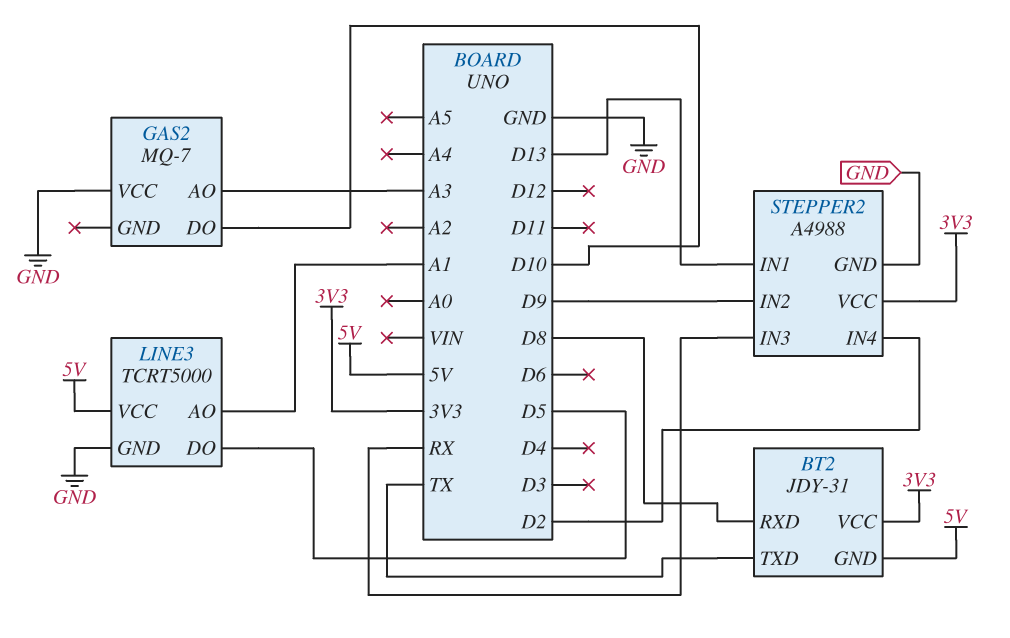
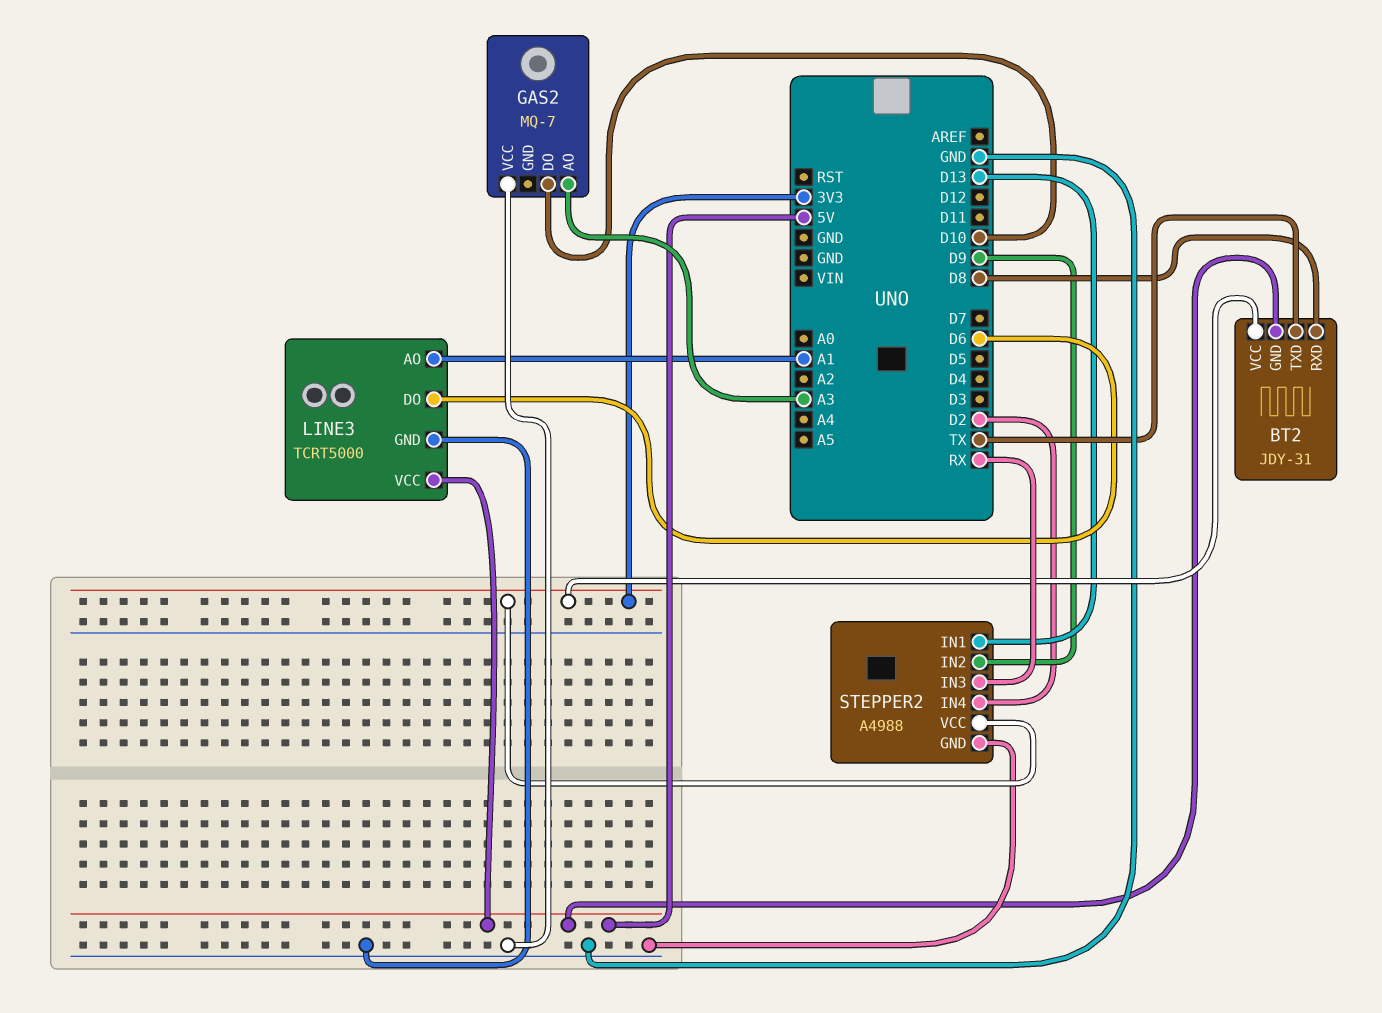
LINE3 pin DO: D5 -> D6

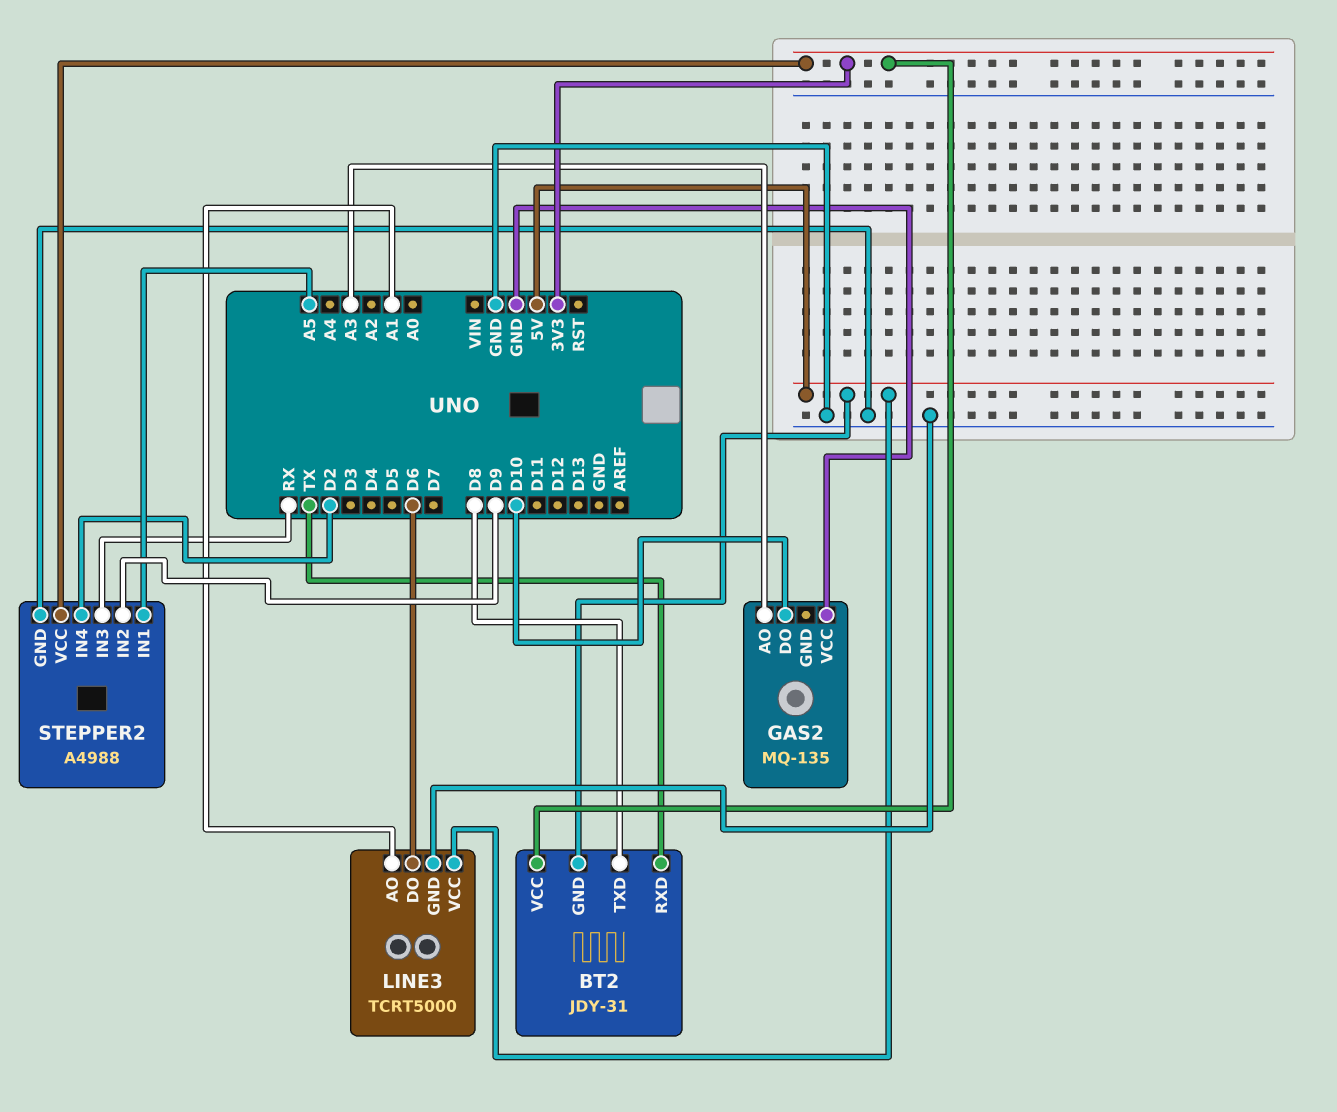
BT2 pin RXD: D8 -> TX
BT2 pin TXD: TX -> D8
GAS2: MQ-7 -> MQ-135
STEPPER2 pin IN1: D13 -> A5

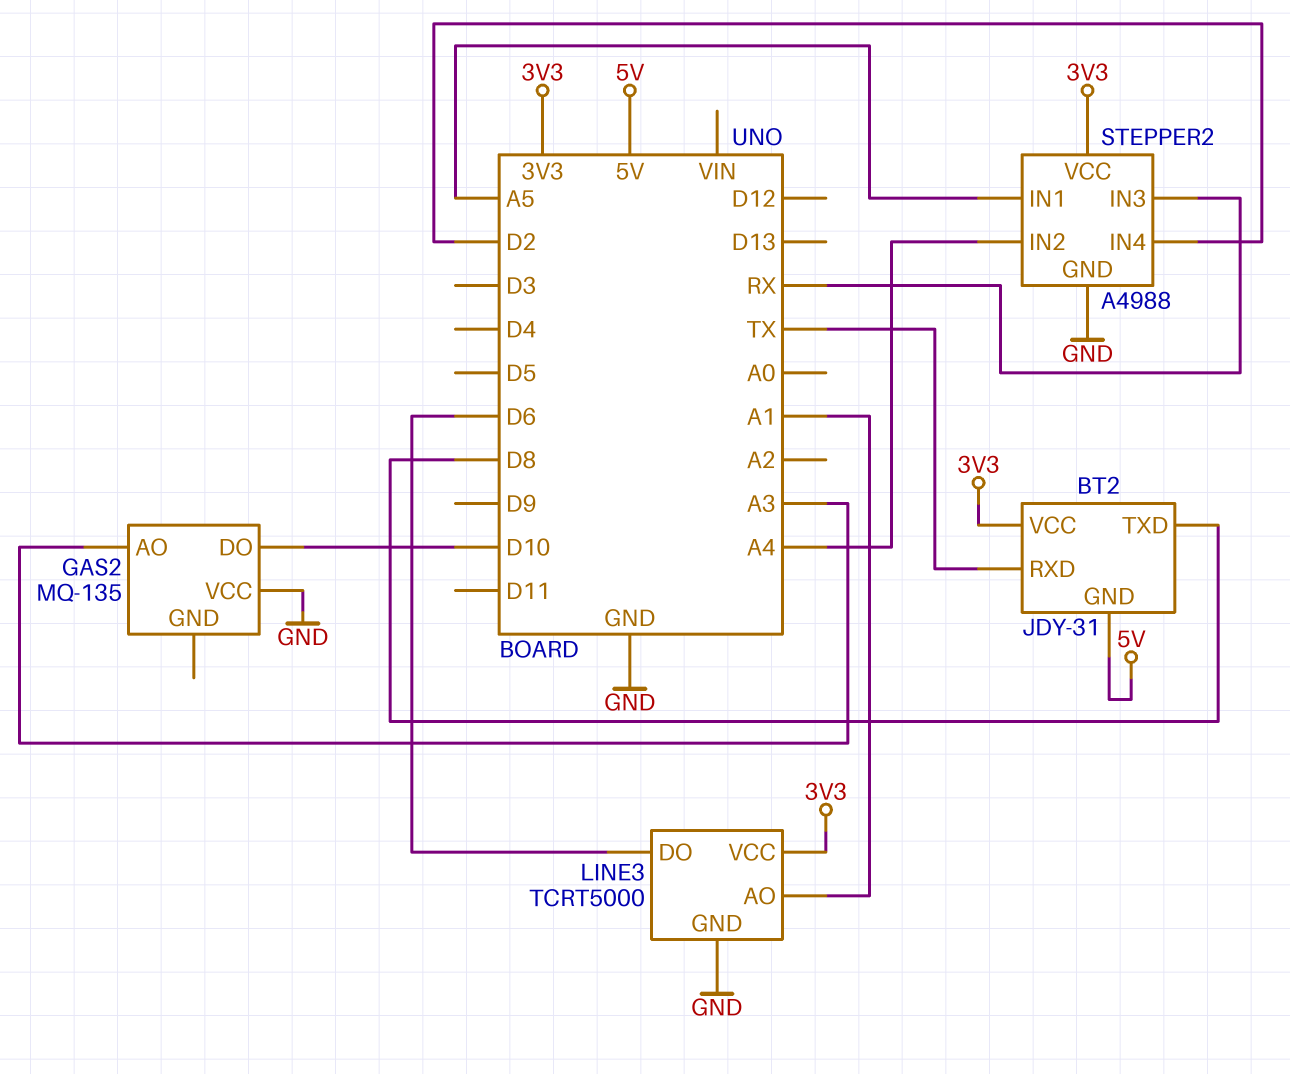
LINE3 pin VCC: 5V -> 3V3
STEPPER2 pin IN2: D9 -> A4

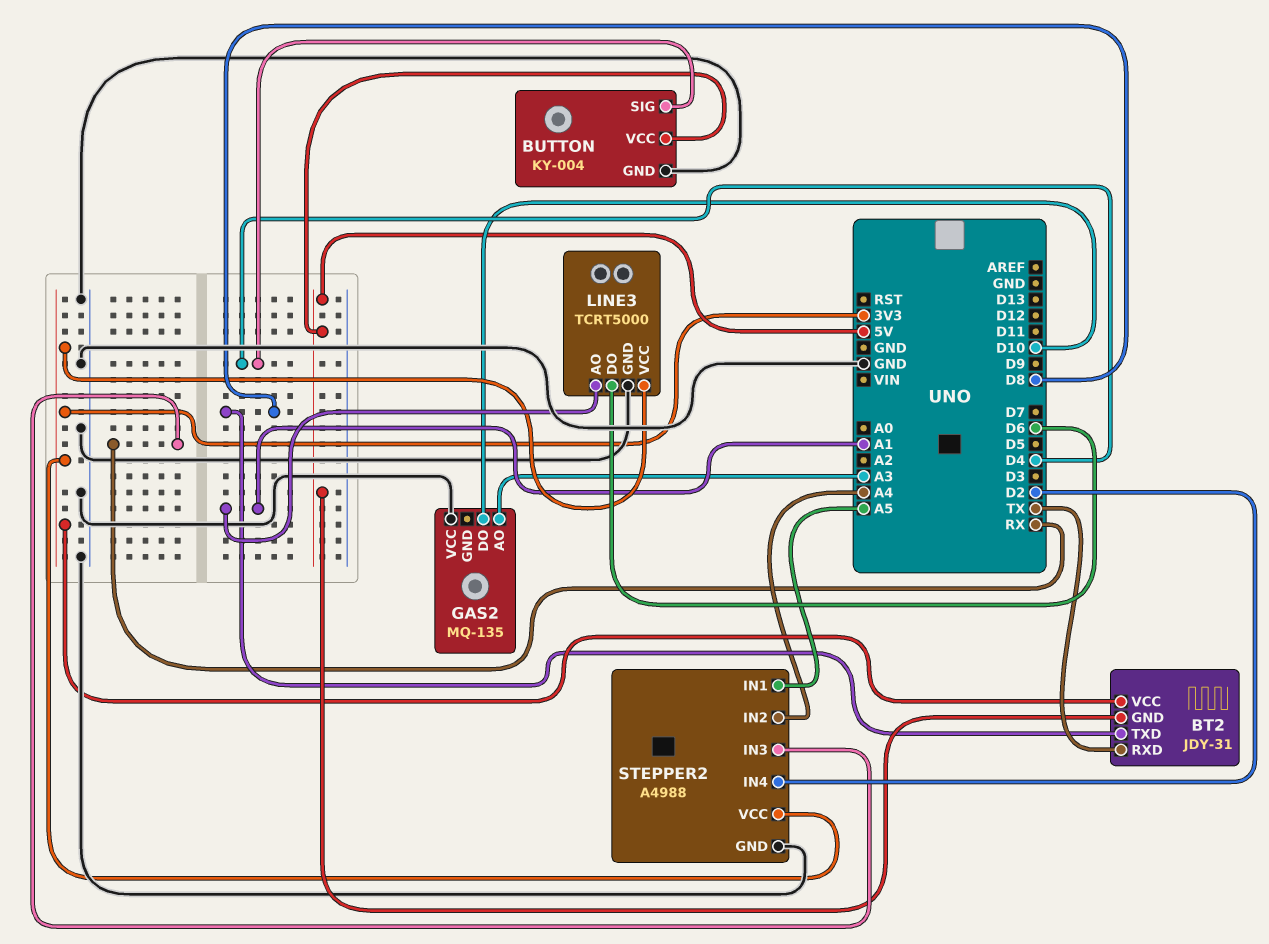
BUTTON: none -> KY-004
BUTTON pin GND: none -> GND
BUTTON pin SIG: none -> D4
BUTTON pin VCC: none -> 5V

